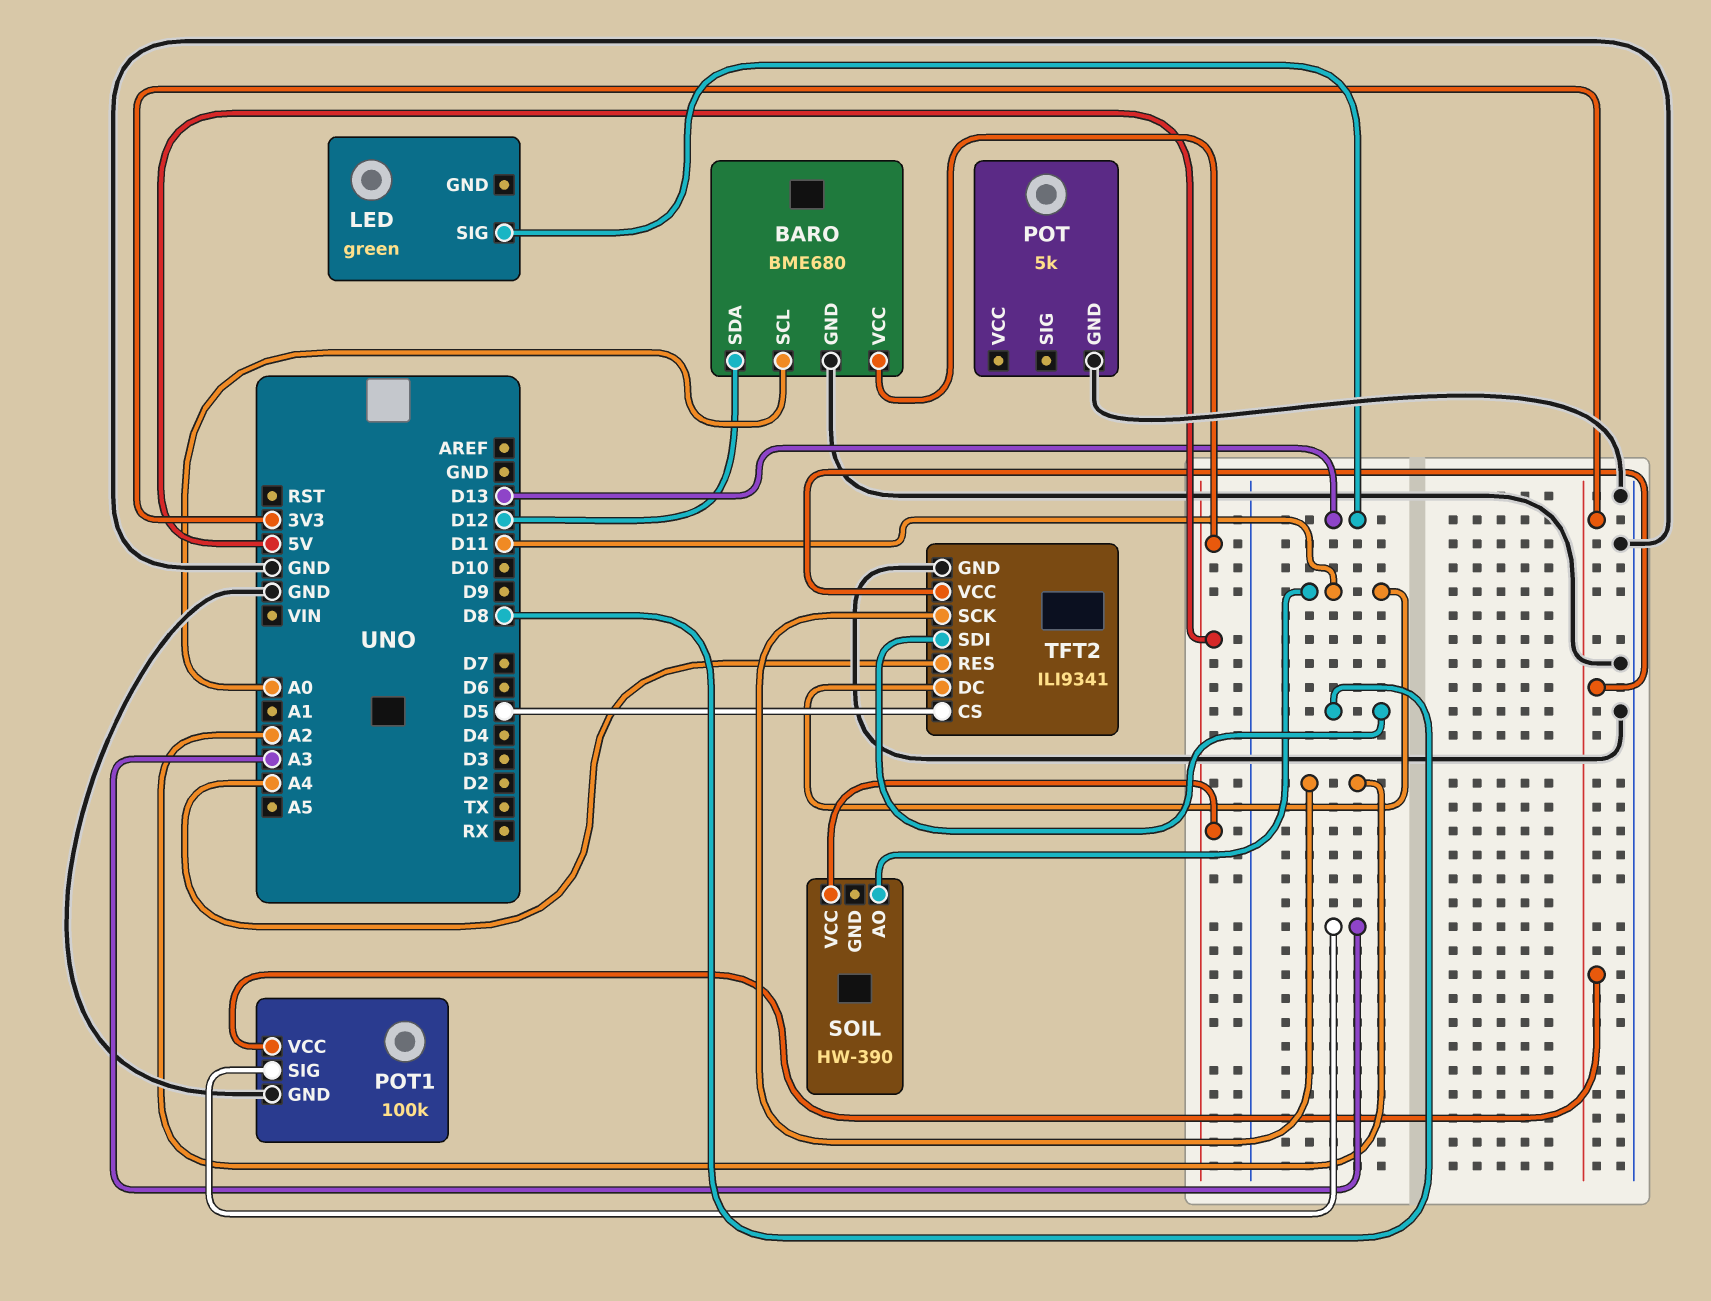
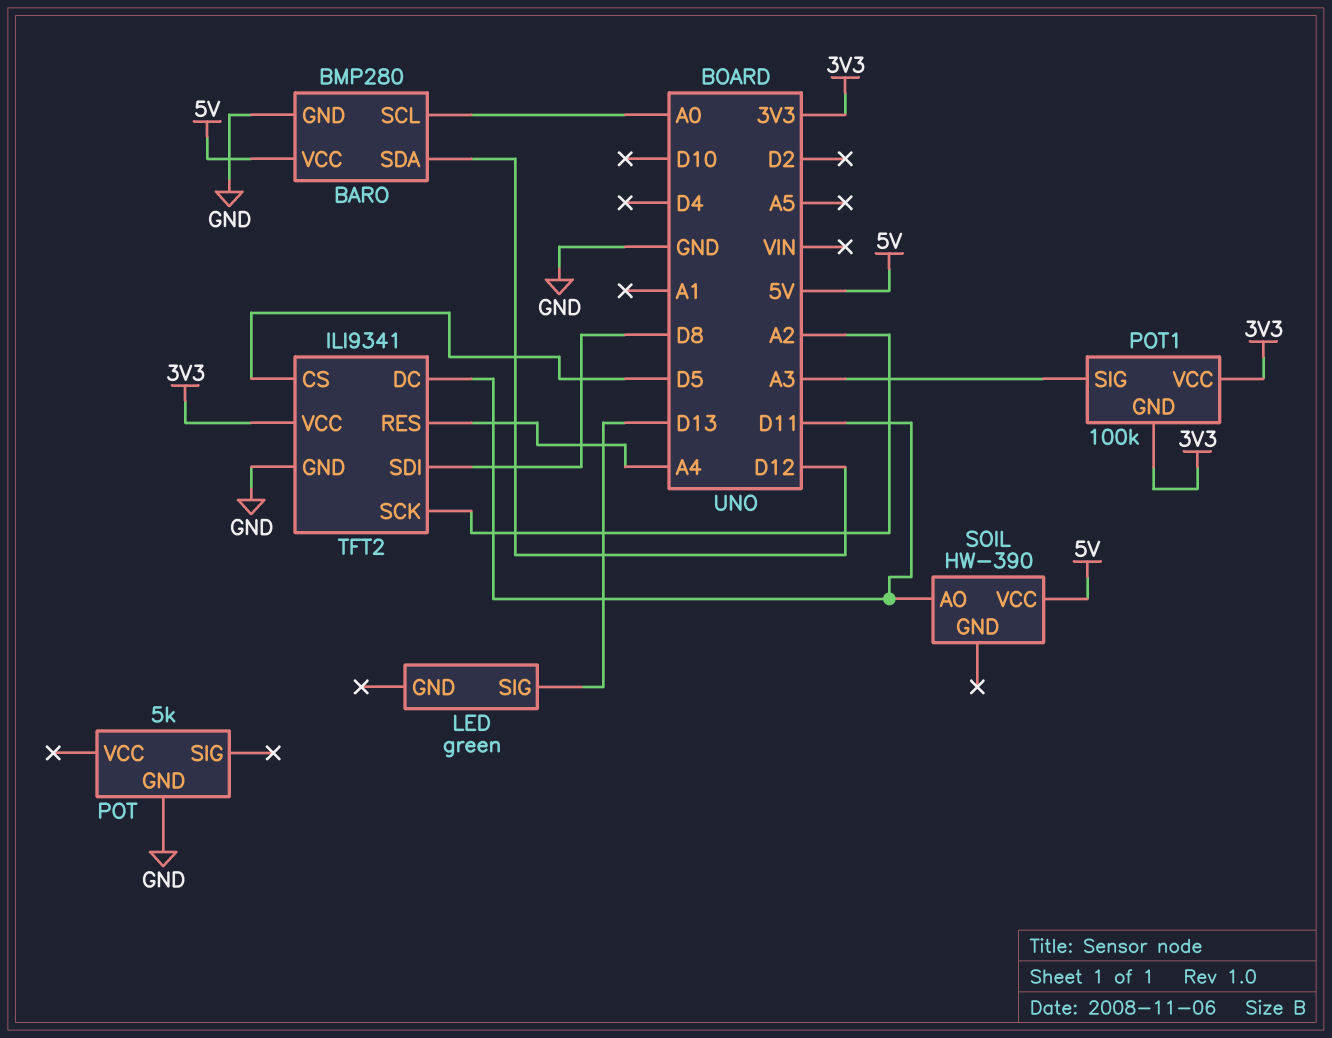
BARO: BME680 -> BMP280
POT1 pin GND: GND -> 3V3

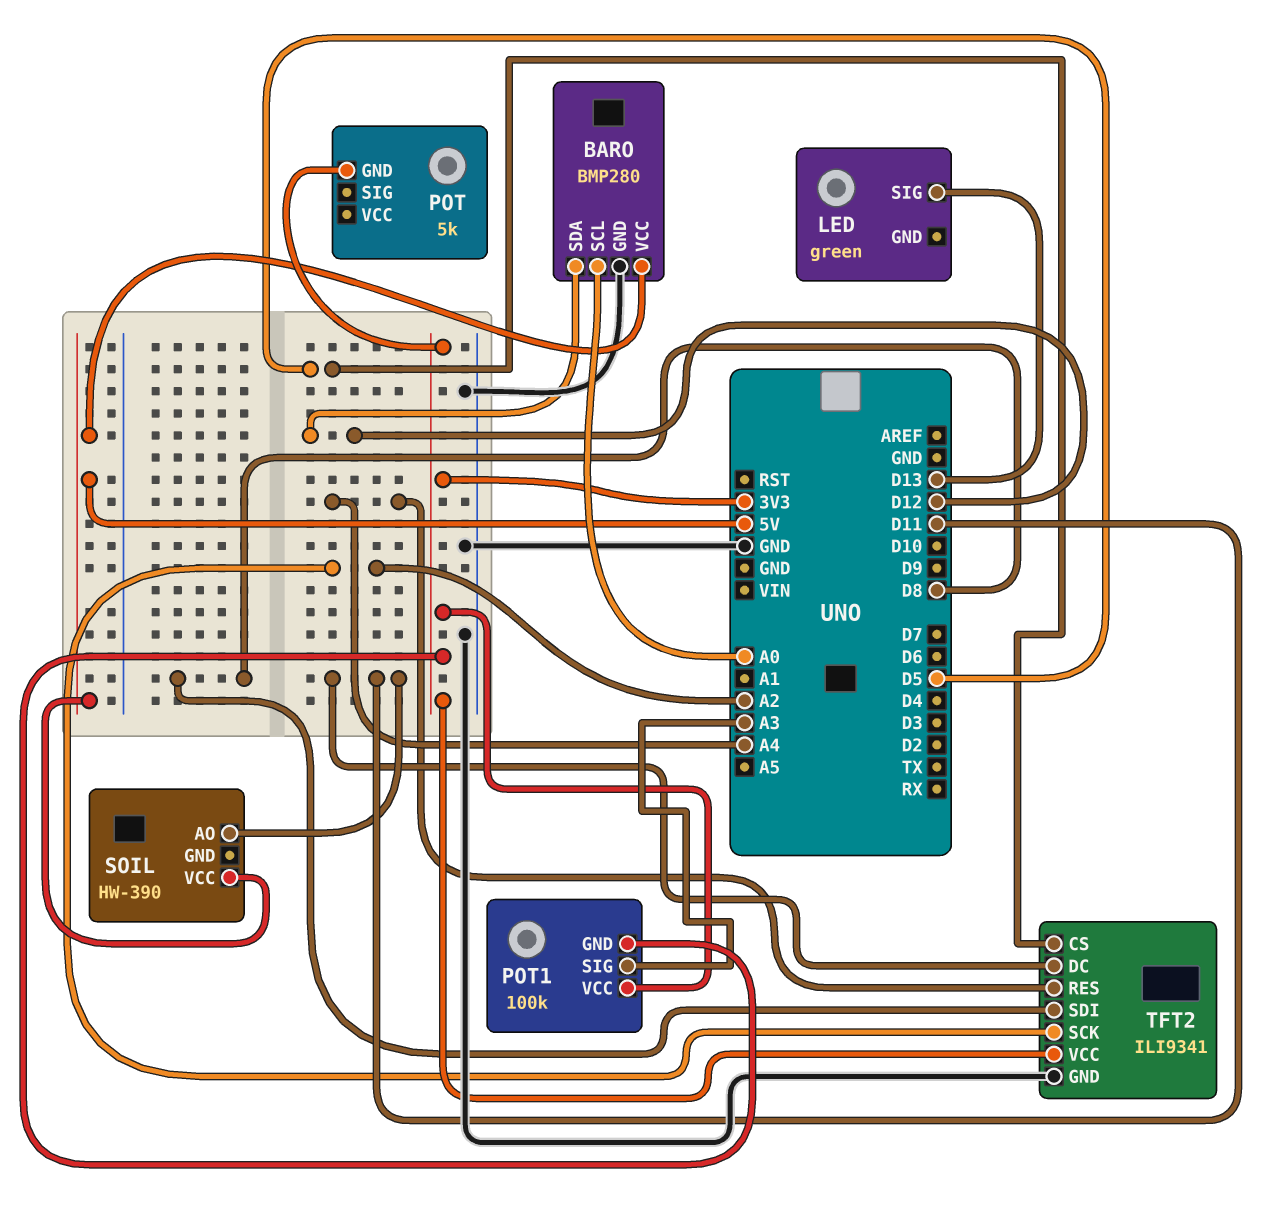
POT pin GND: GND -> 3V3

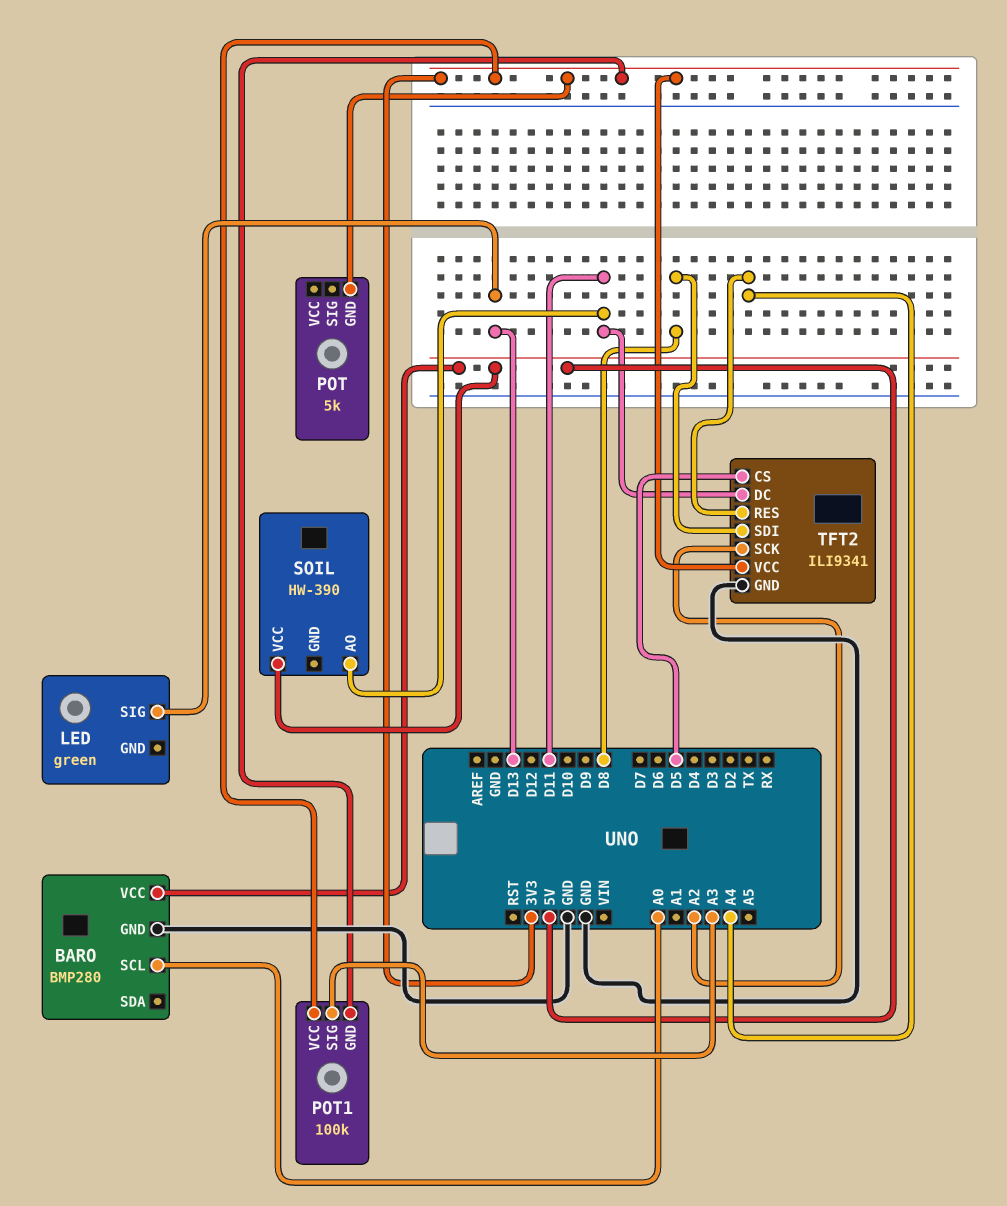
BARO pin SDA: D12 -> none

